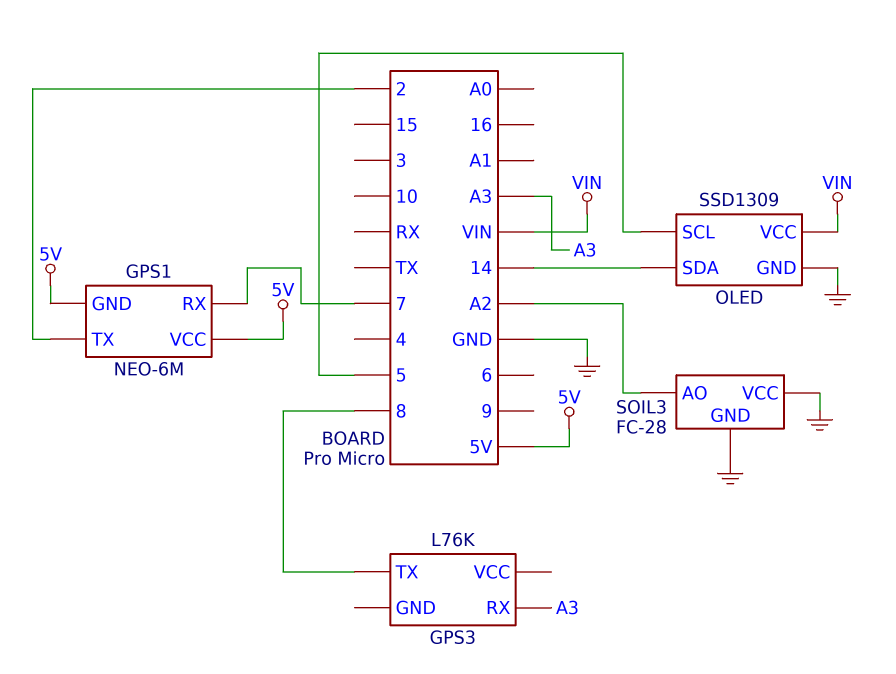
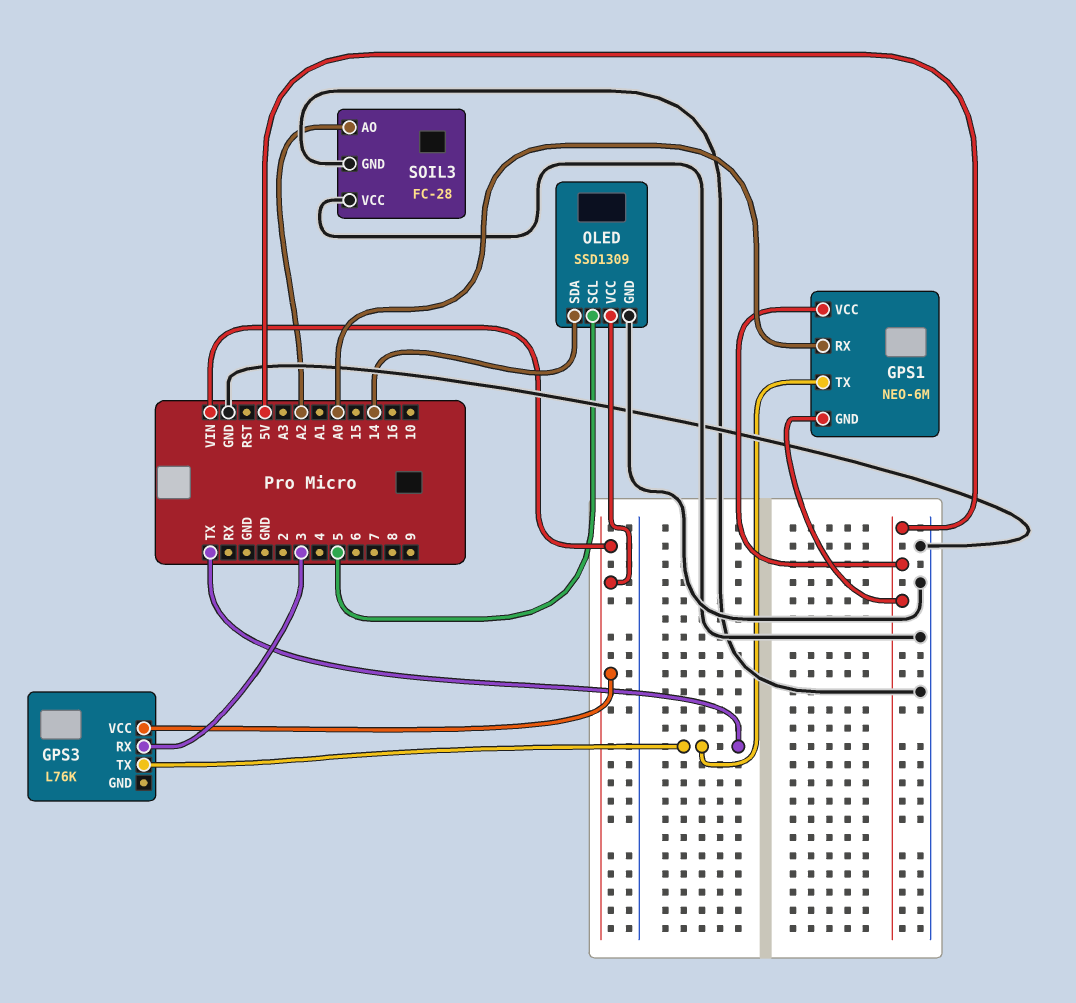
GPS1 pin RX: 7 -> A0
GPS1 pin TX: 2 -> TX
GPS3 pin RX: A3 -> 3
GPS3 pin TX: 8 -> TX
GPS3 pin VCC: none -> VIN

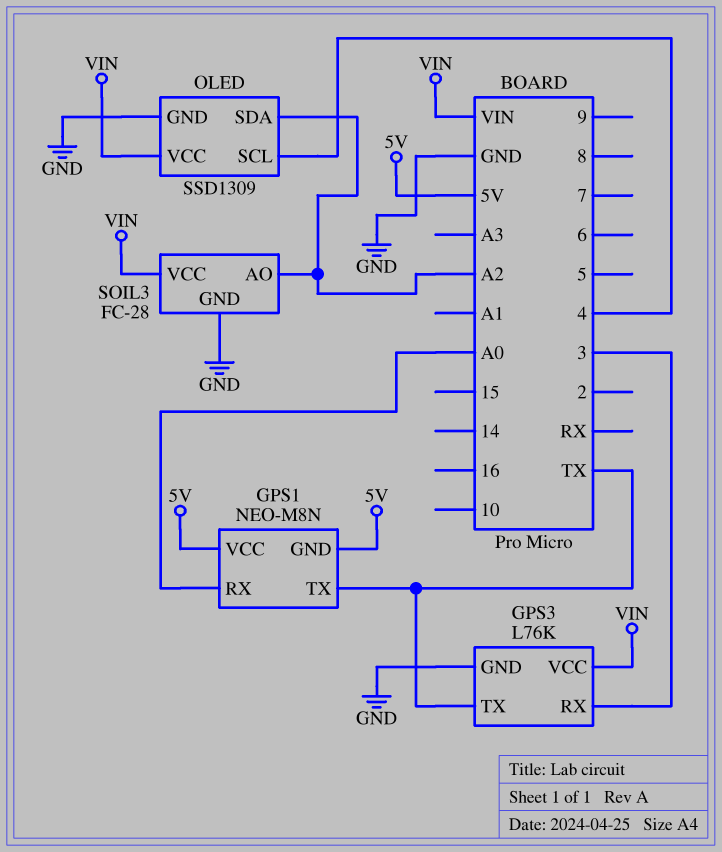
GPS1: NEO-6M -> NEO-M8N
GPS3 pin GND: none -> GND
OLED pin SCL: 5 -> 4
OLED pin SDA: 14 -> A2
SOIL3 pin VCC: GND -> VIN

